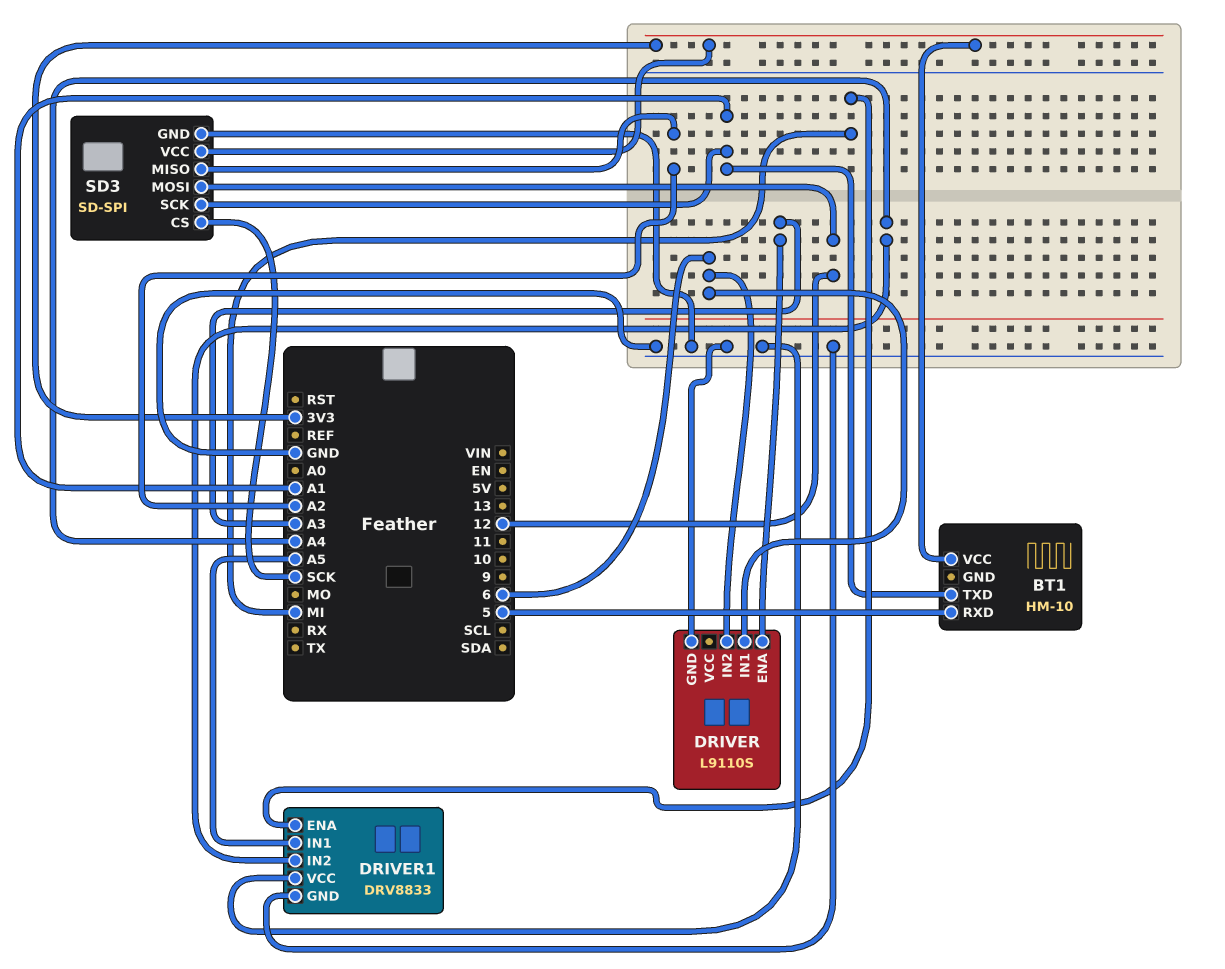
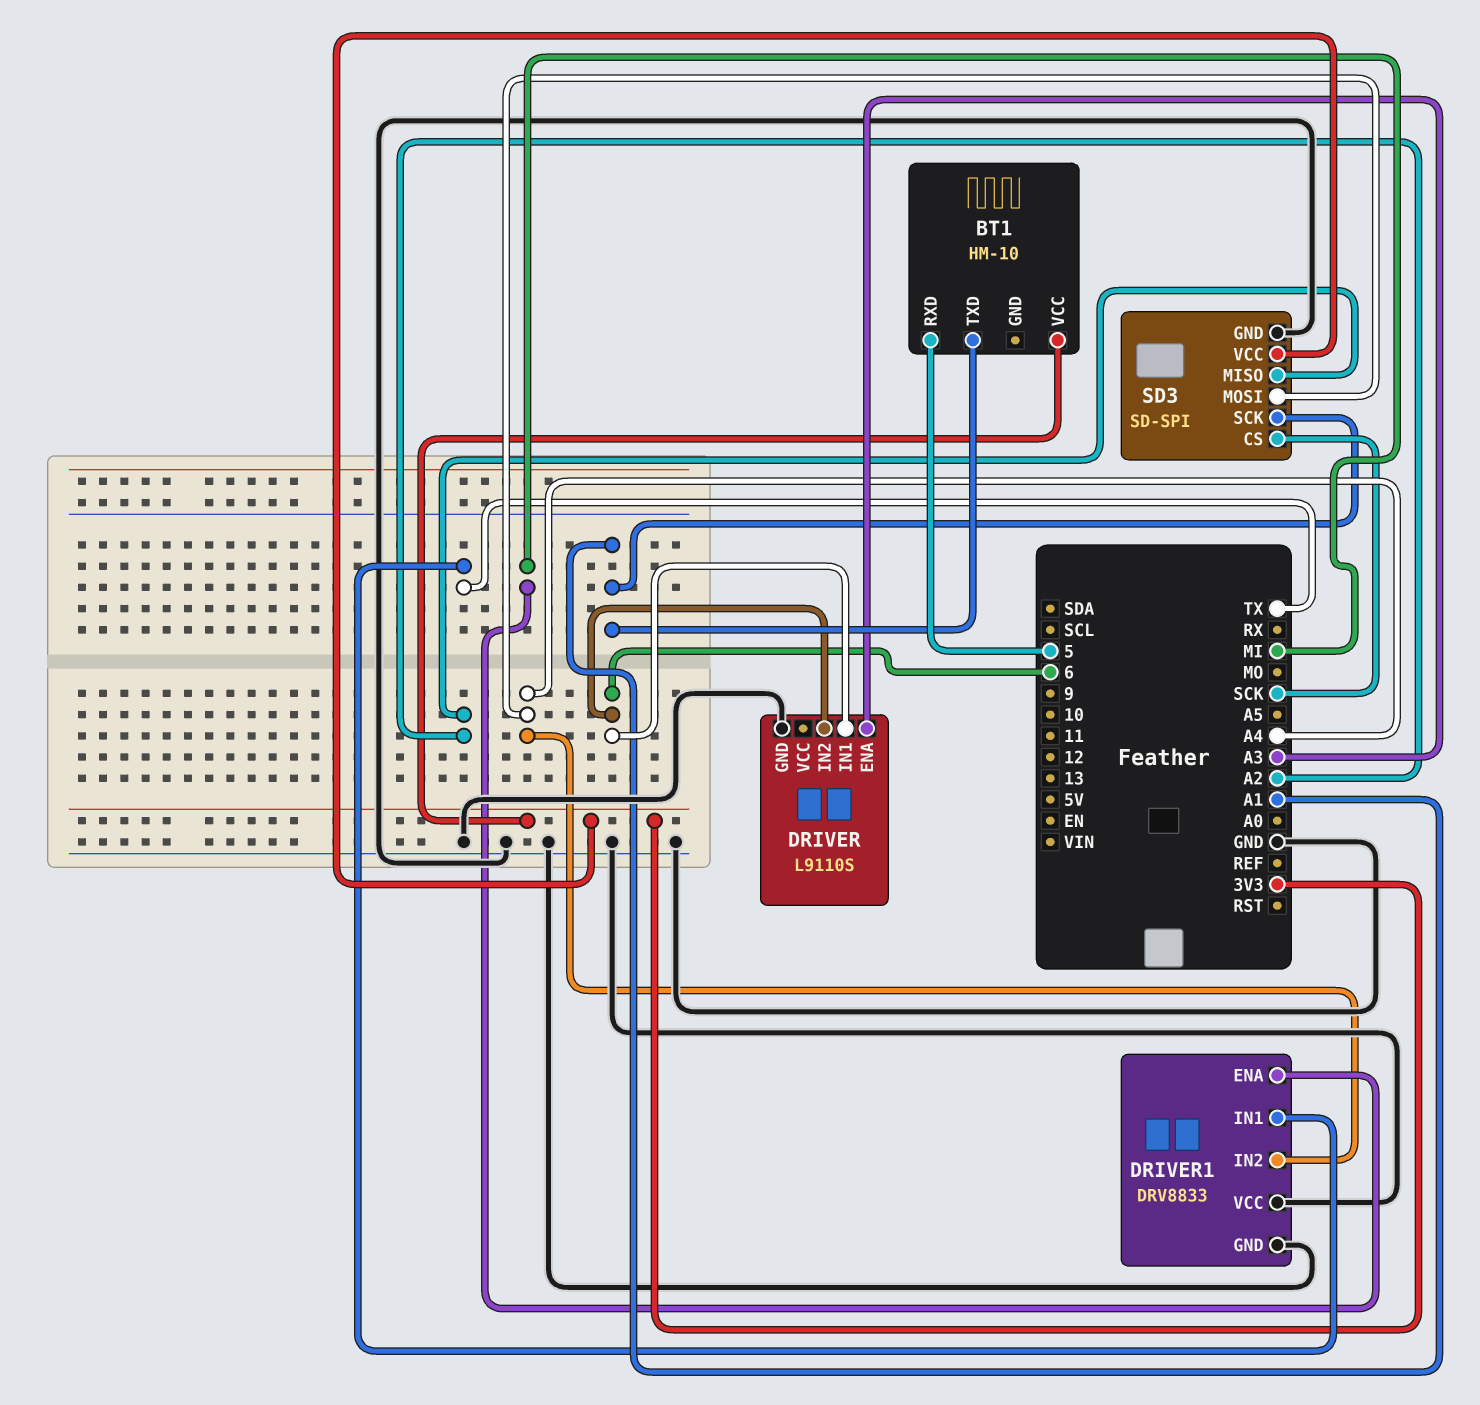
DRIVER1 pin IN1: A5 -> TX
SD3 pin MOSI: 12 -> A4

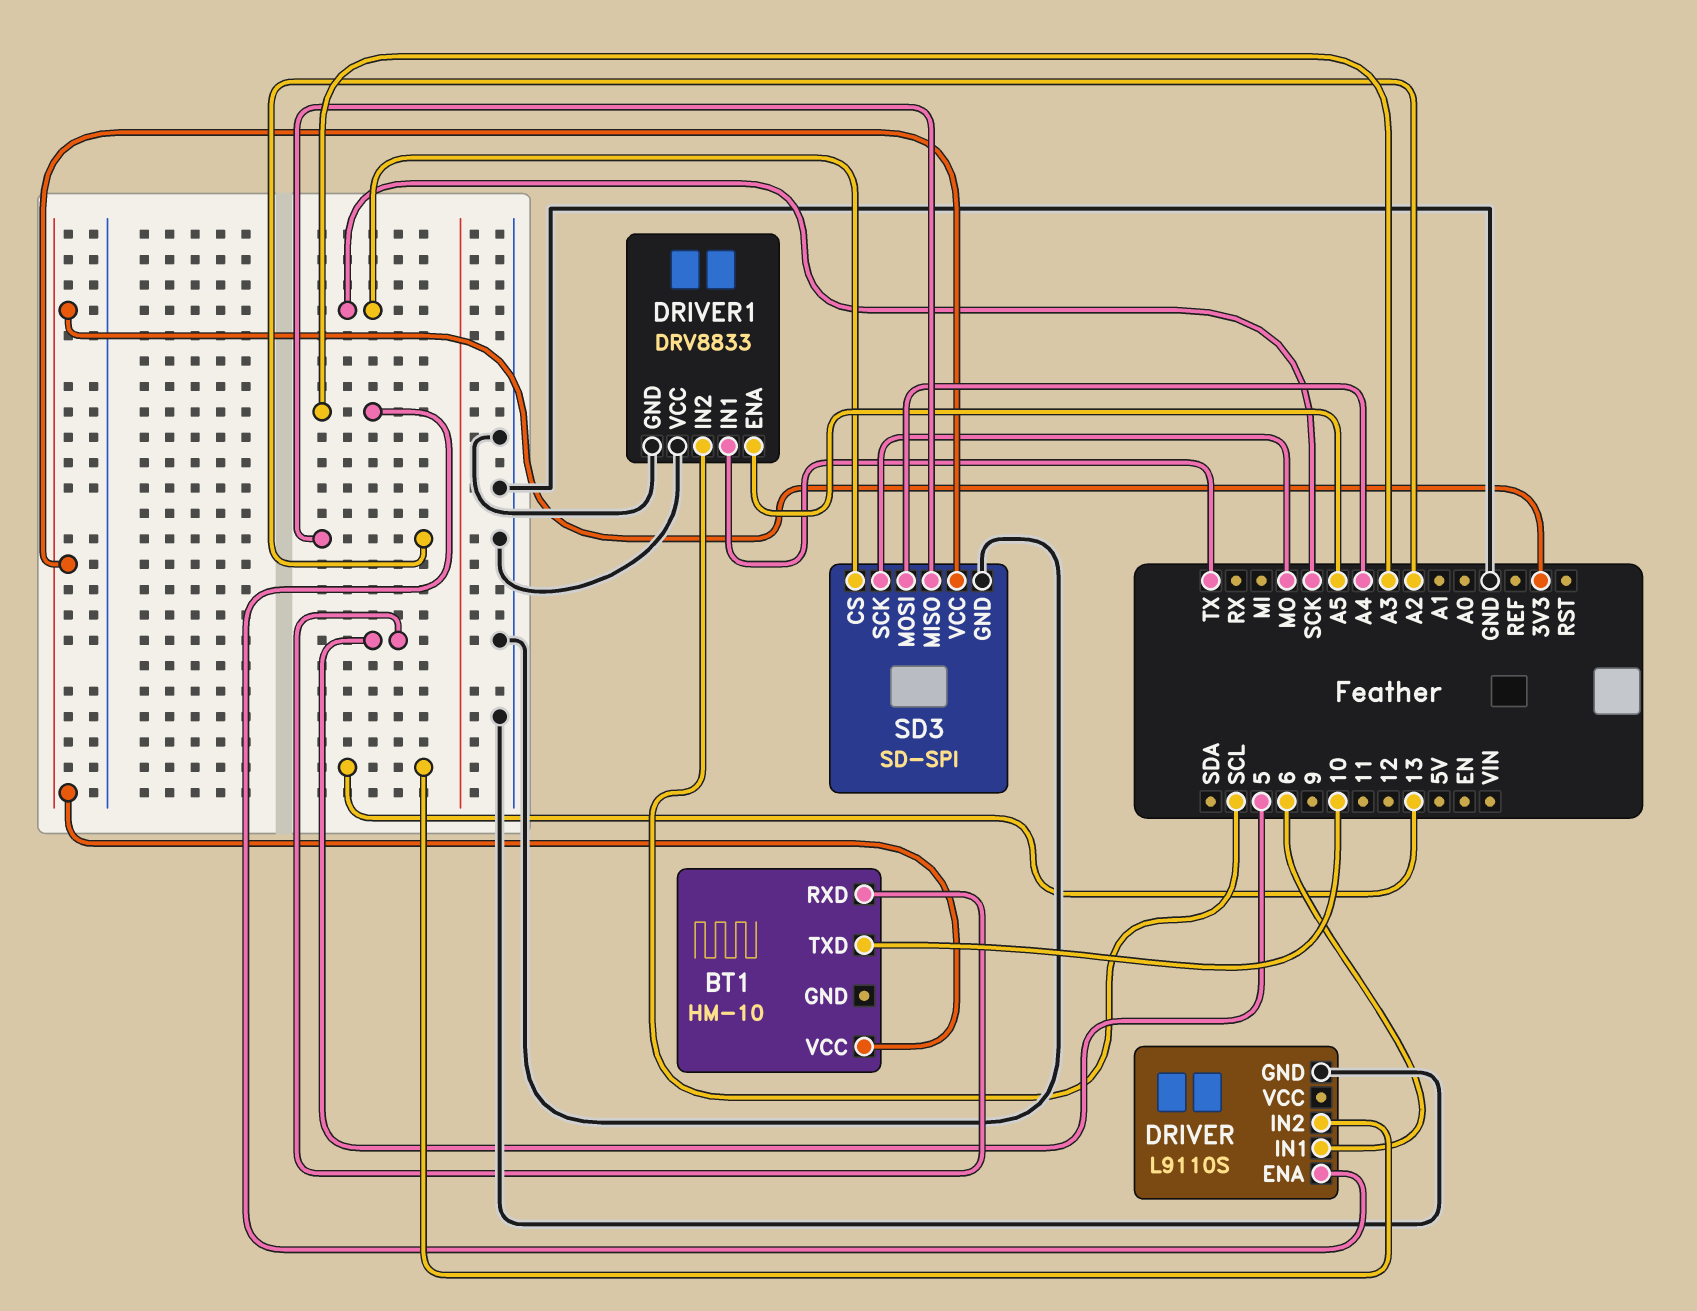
BT1 pin TXD: A1 -> 10
DRIVER pin IN2: 6 -> 13
DRIVER1 pin ENA: MI -> A5
DRIVER1 pin IN2: A4 -> SCL
SD3 pin SCK: A1 -> MO

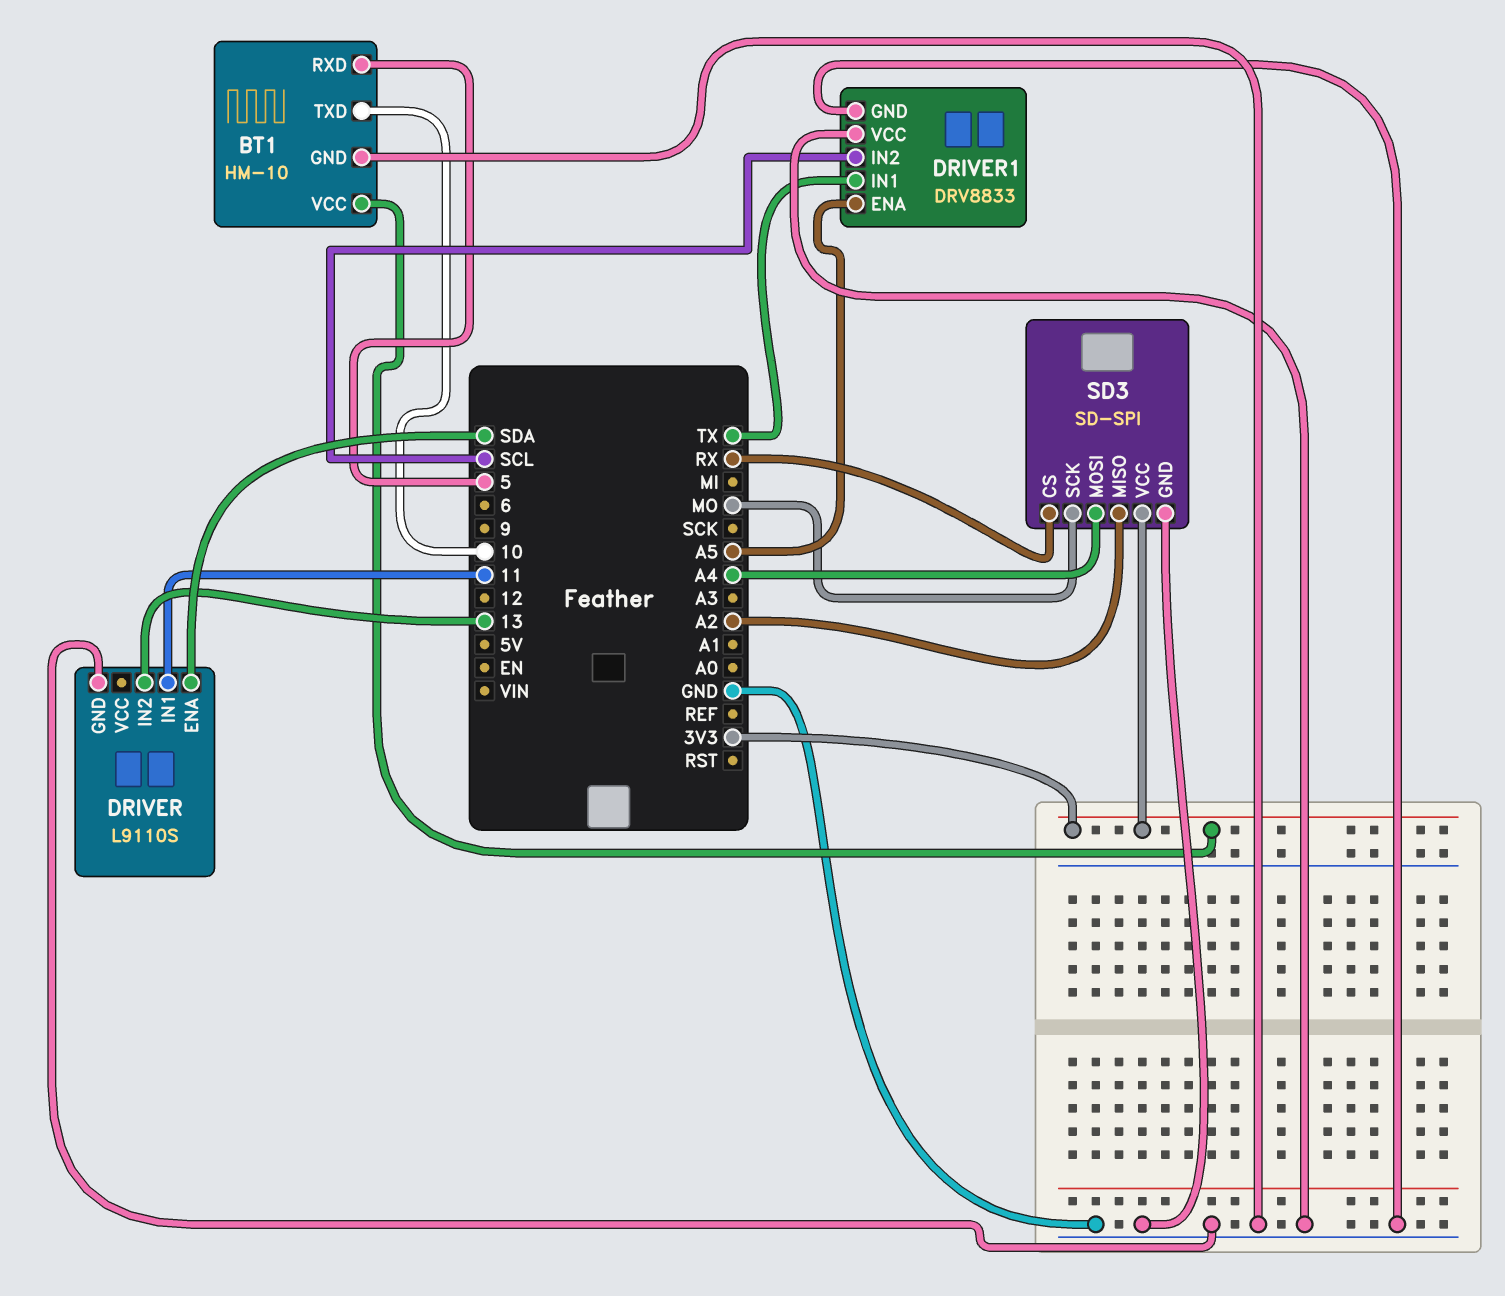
BT1 pin GND: none -> GND
DRIVER pin ENA: A3 -> SDA
DRIVER pin IN1: 6 -> 11
SD3 pin CS: SCK -> RX

